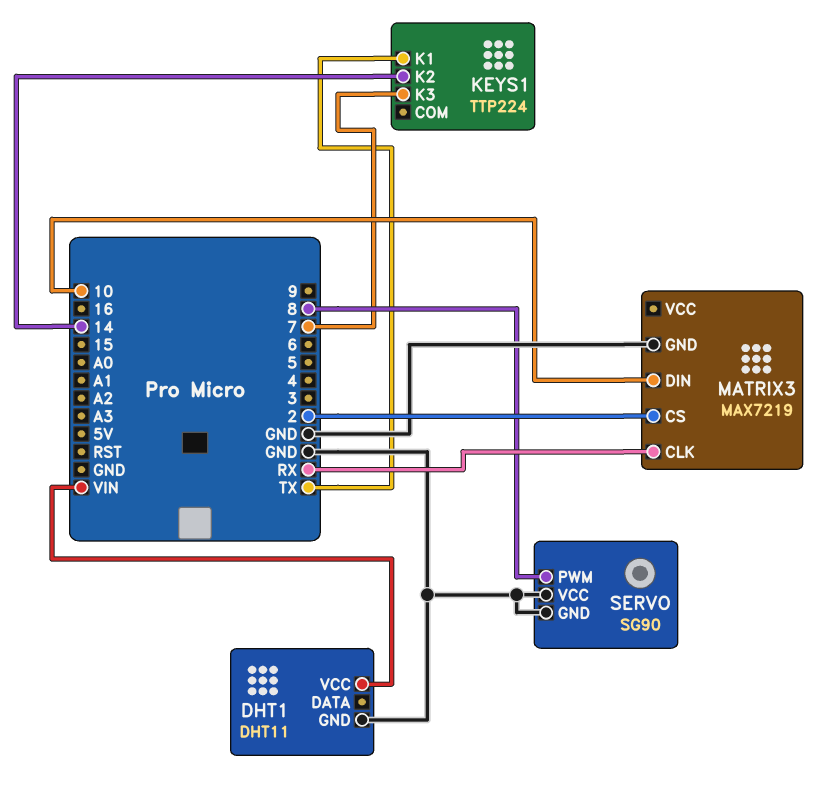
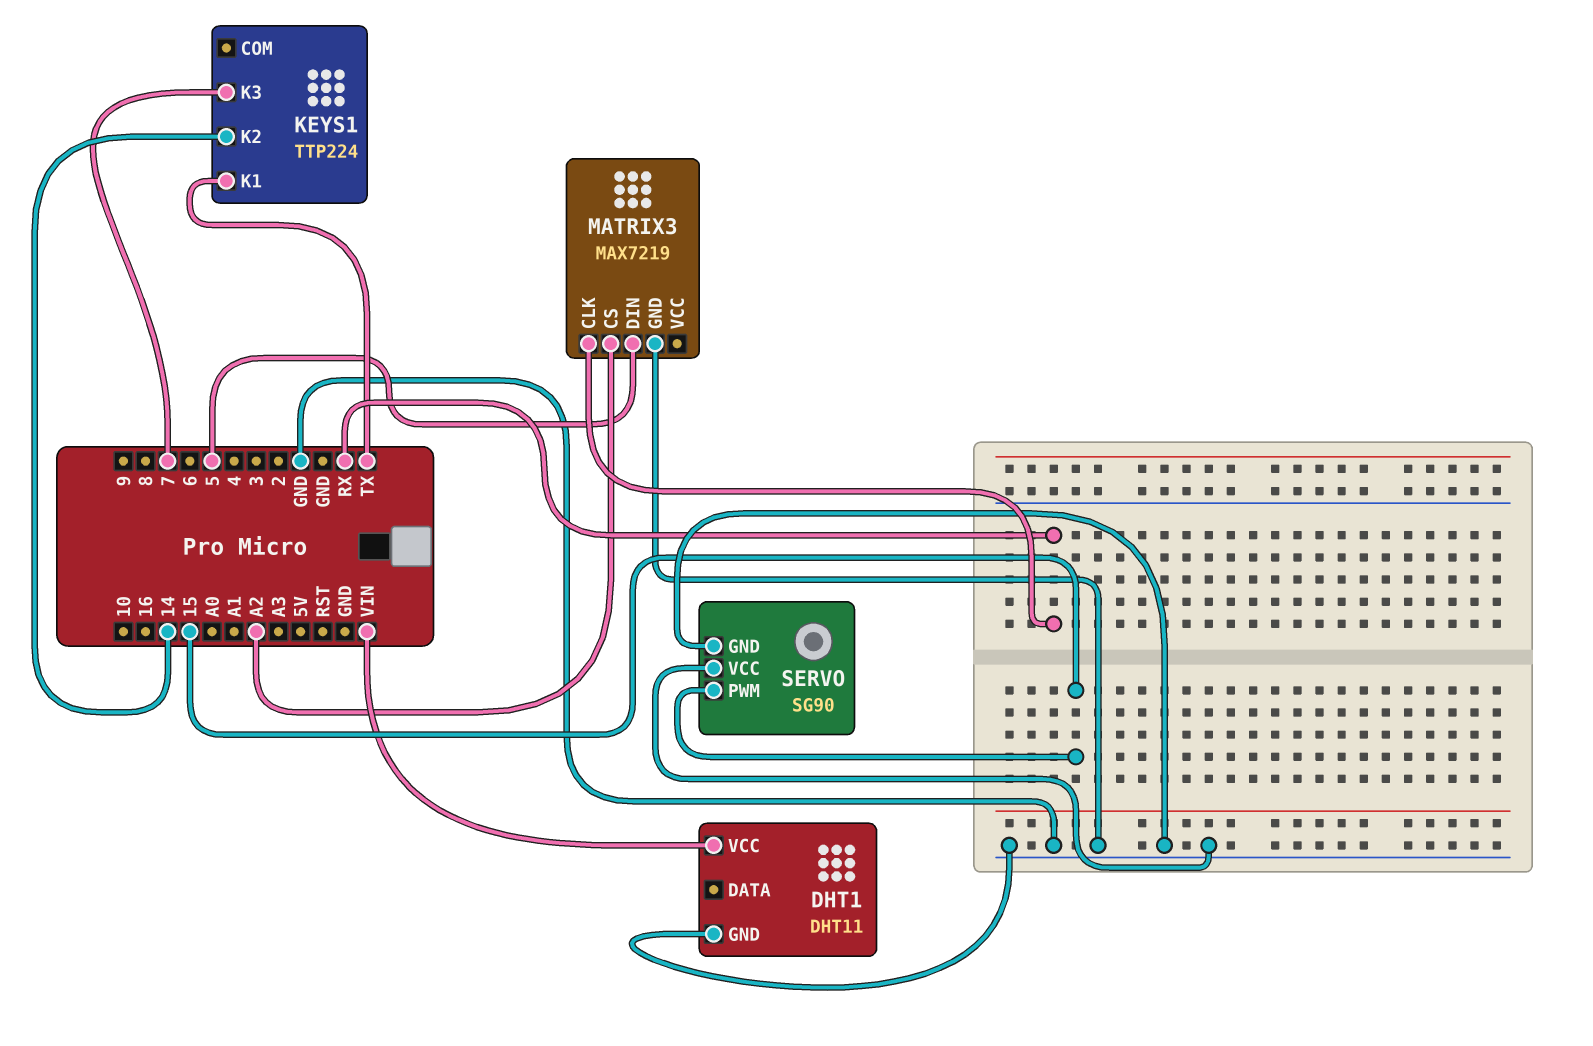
MATRIX3 pin CS: 2 -> A2
MATRIX3 pin DIN: 10 -> 5
SERVO pin PWM: 8 -> 15

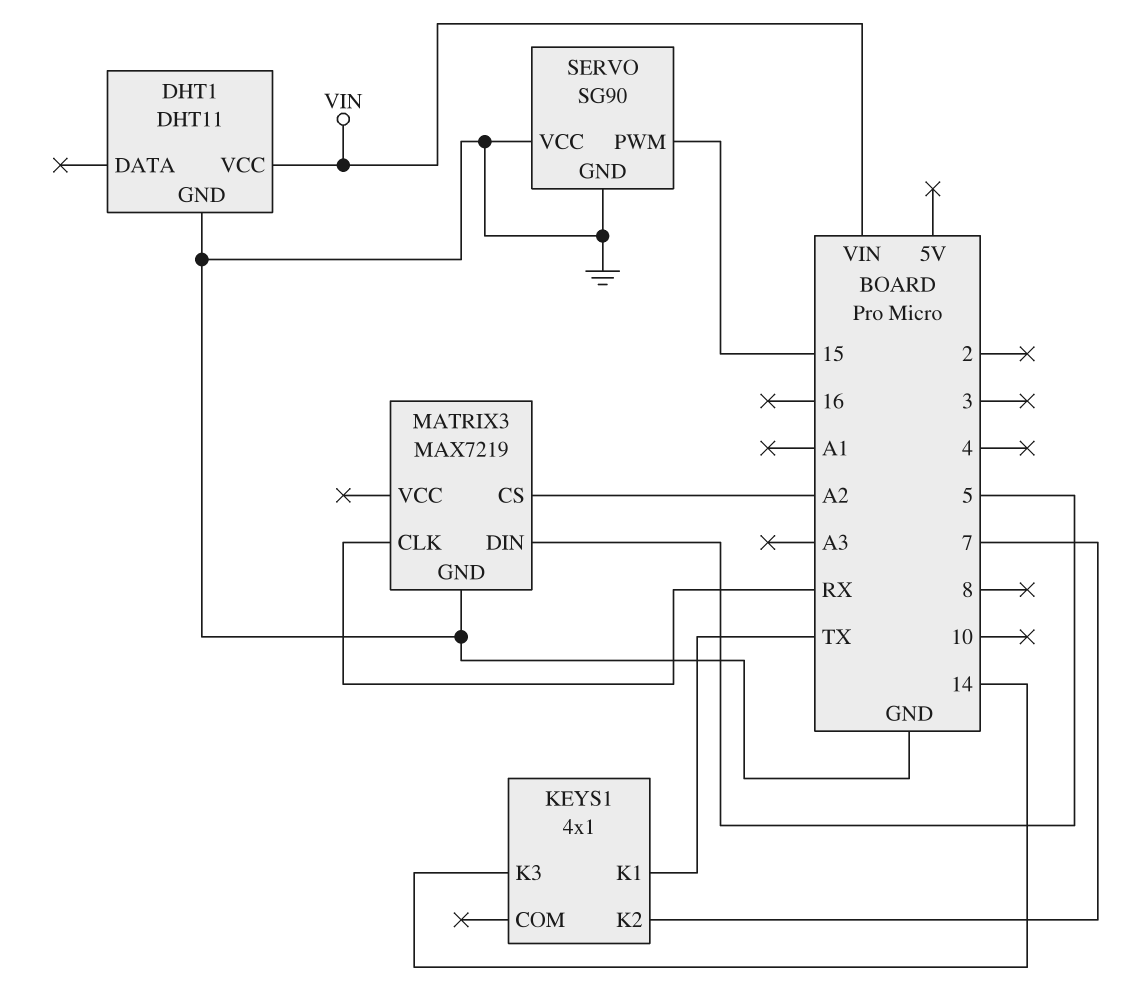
KEYS1: TTP224 -> 4x1
KEYS1 pin K2: 14 -> 7
KEYS1 pin K3: 7 -> 14

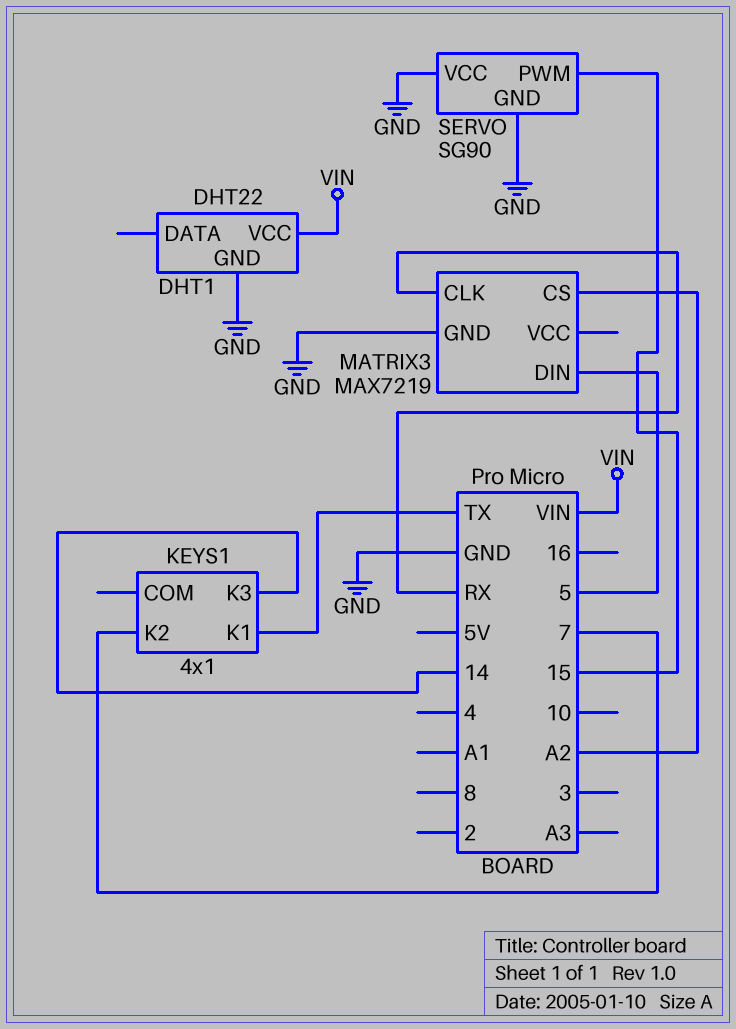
DHT1: DHT11 -> DHT22

